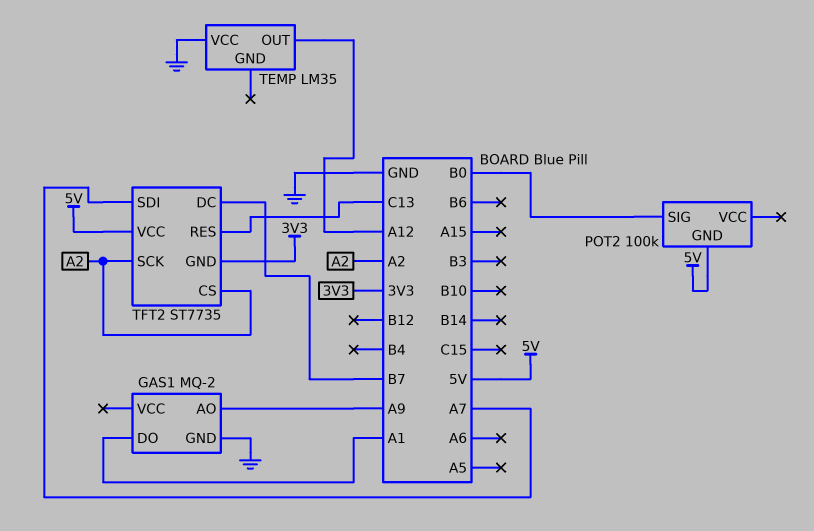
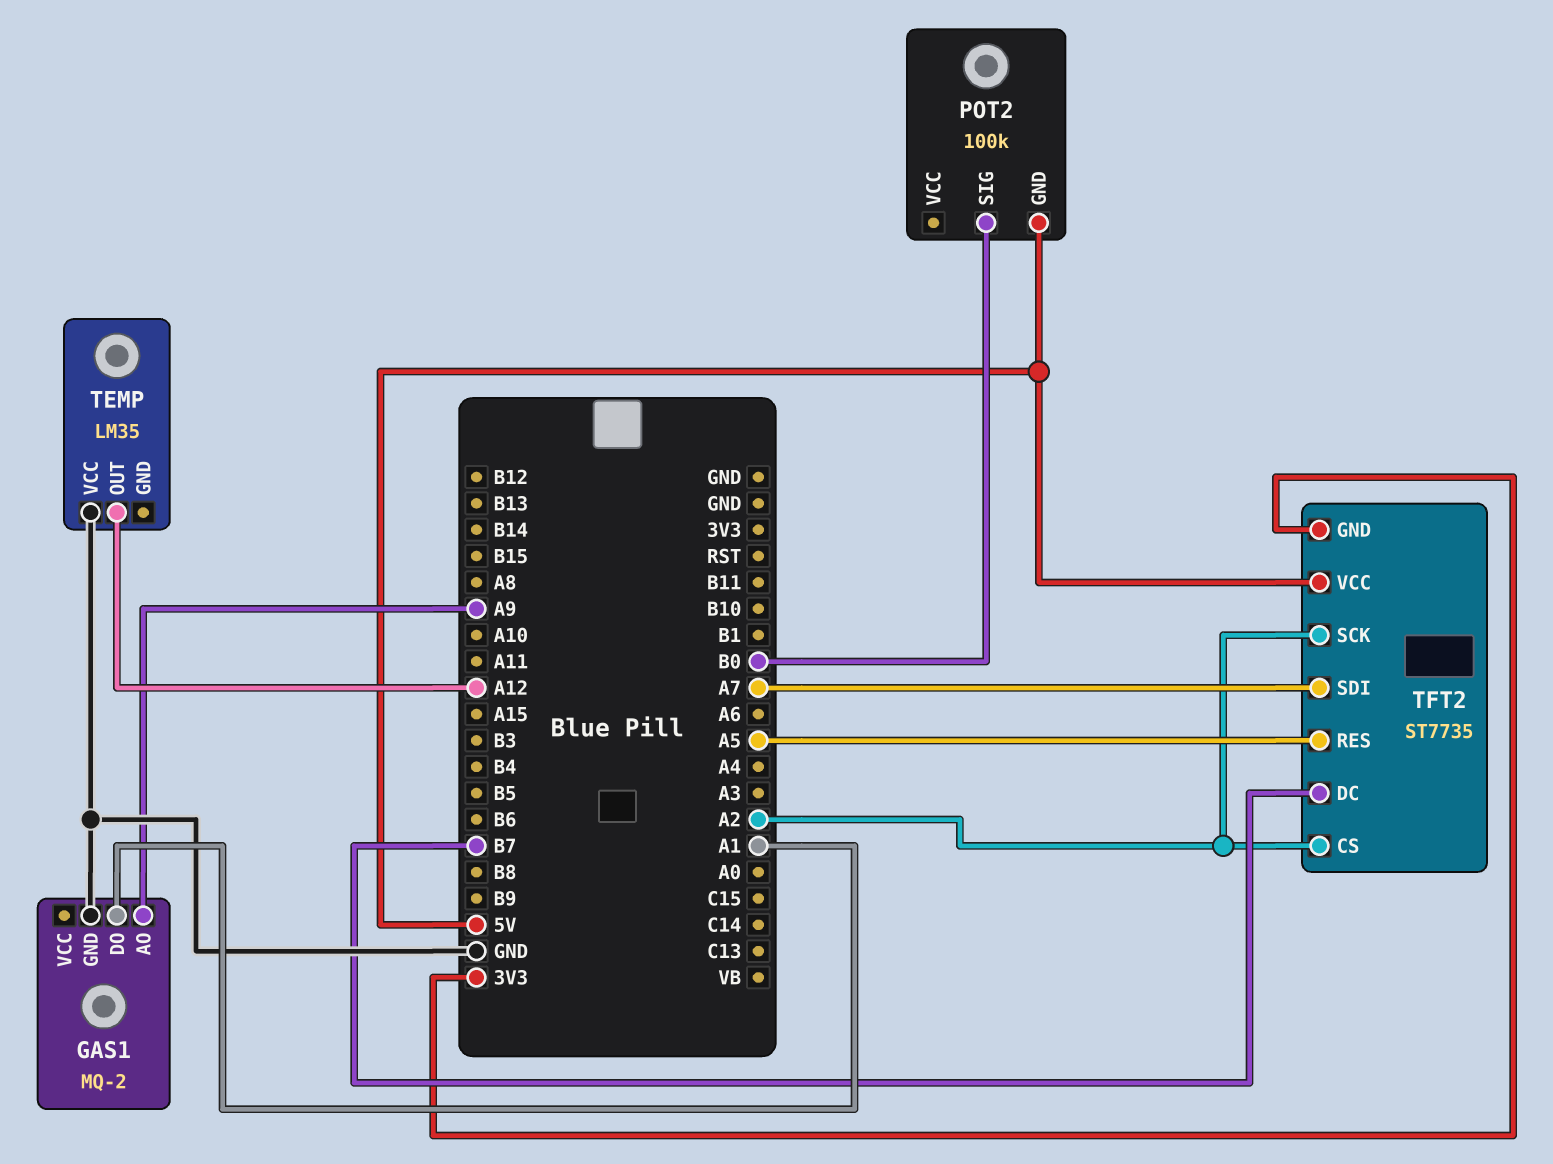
TFT2 pin RES: C13 -> A5

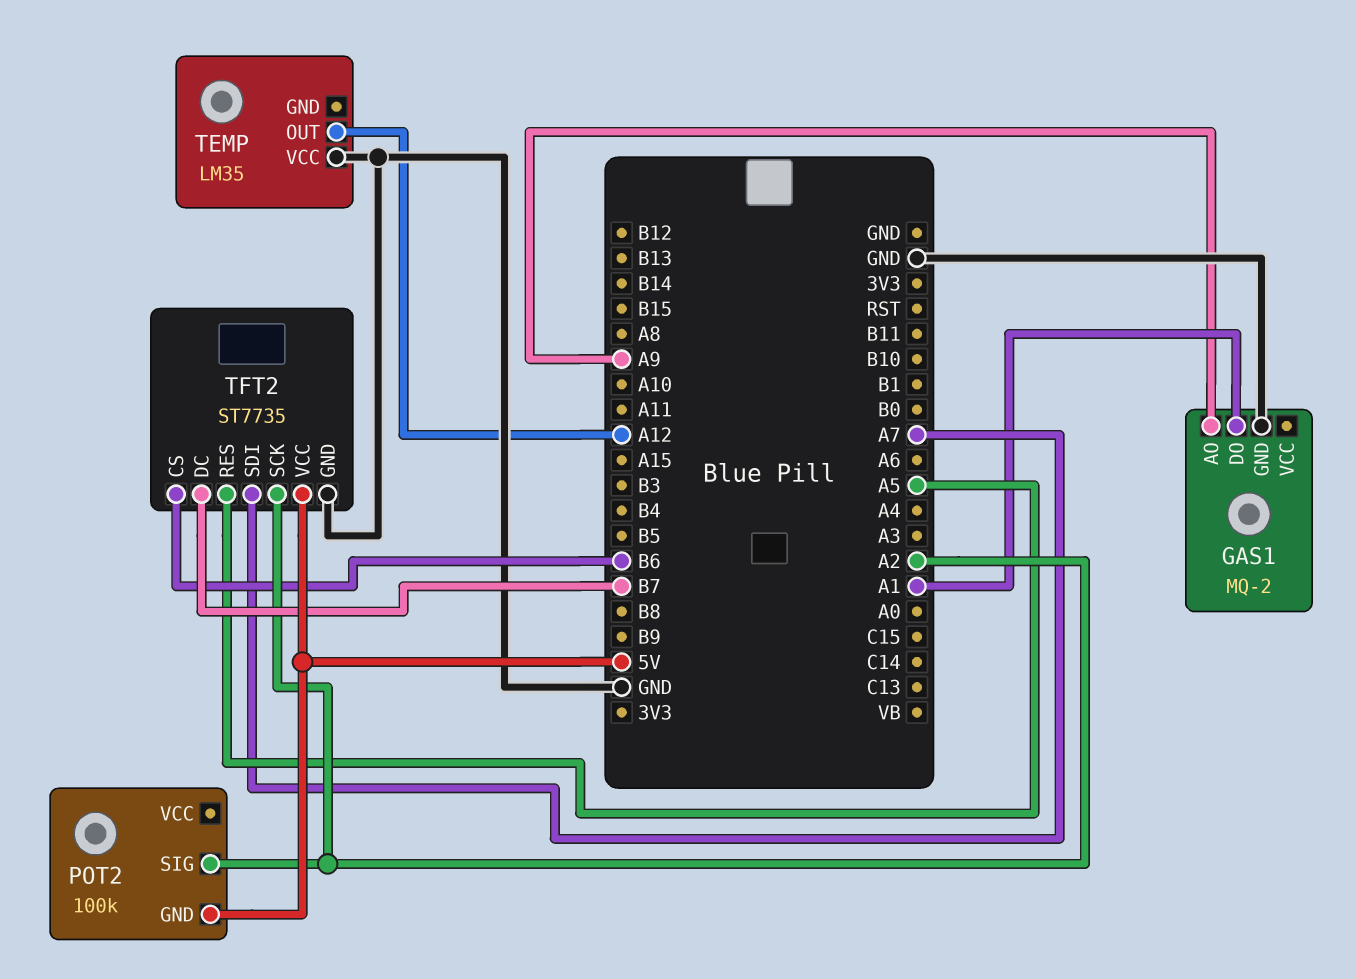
POT2 pin SIG: B0 -> A2
TFT2 pin CS: A2 -> B6
TFT2 pin GND: 3V3 -> GND

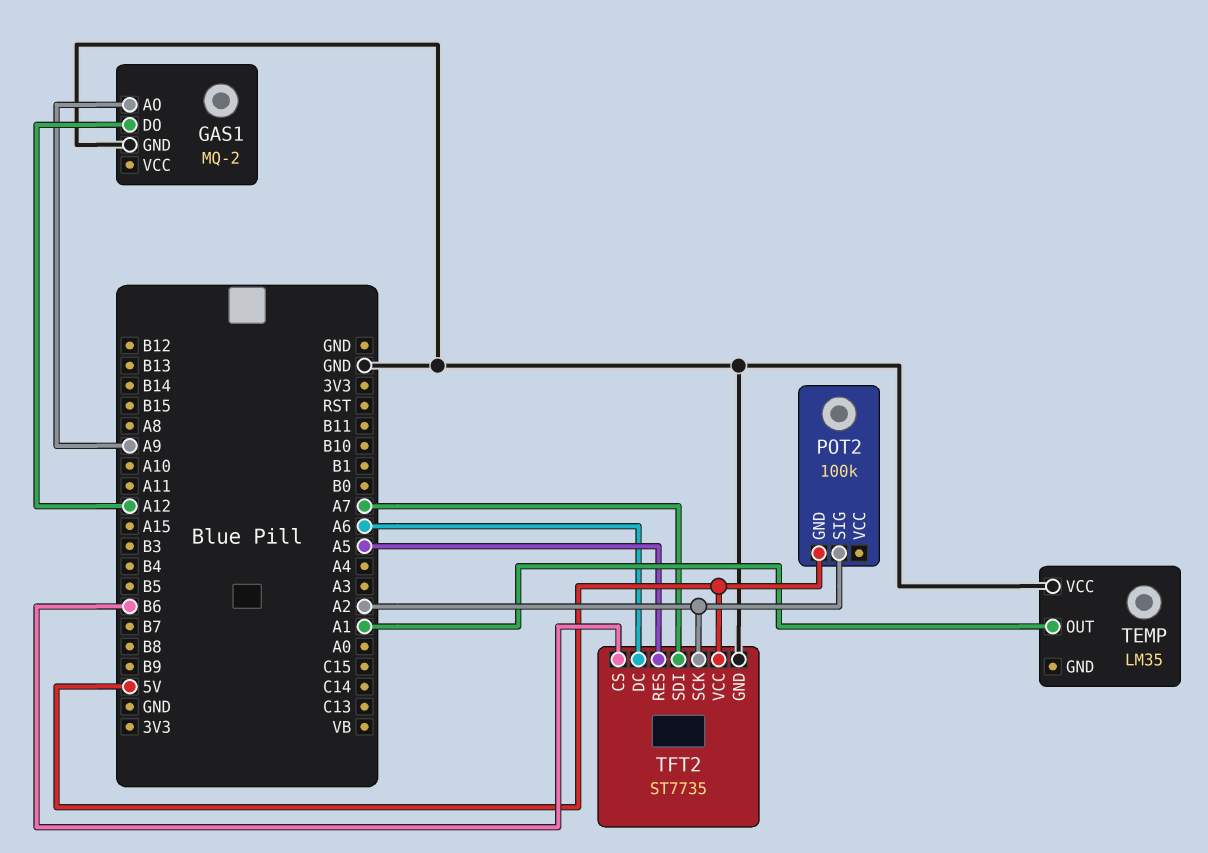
GAS1 pin DO: A1 -> A12
TEMP pin OUT: A12 -> A1
TFT2 pin DC: B7 -> A6

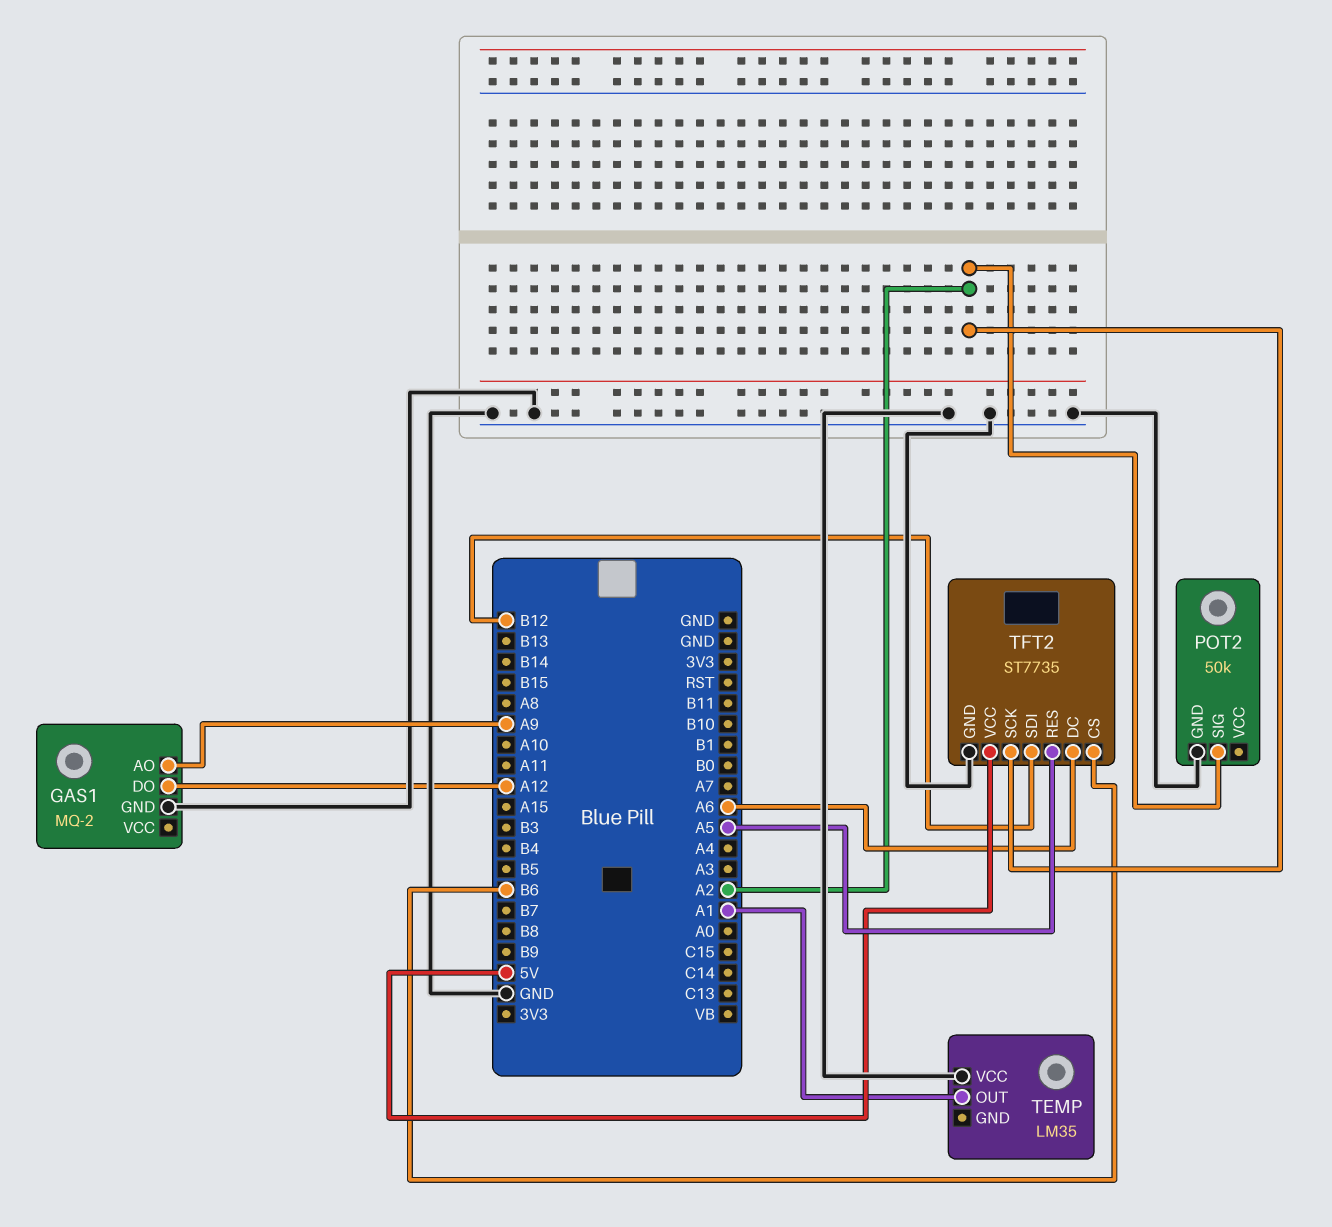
POT2: 100k -> 50k
POT2 pin GND: 5V -> GND
TFT2 pin SDI: A7 -> B12

